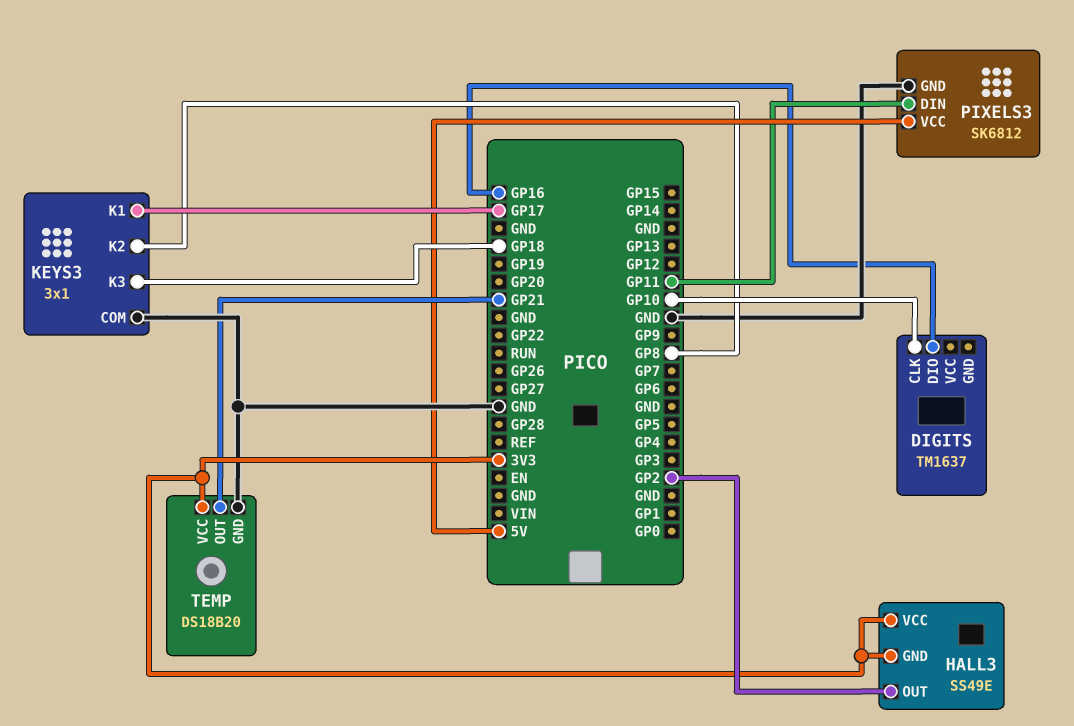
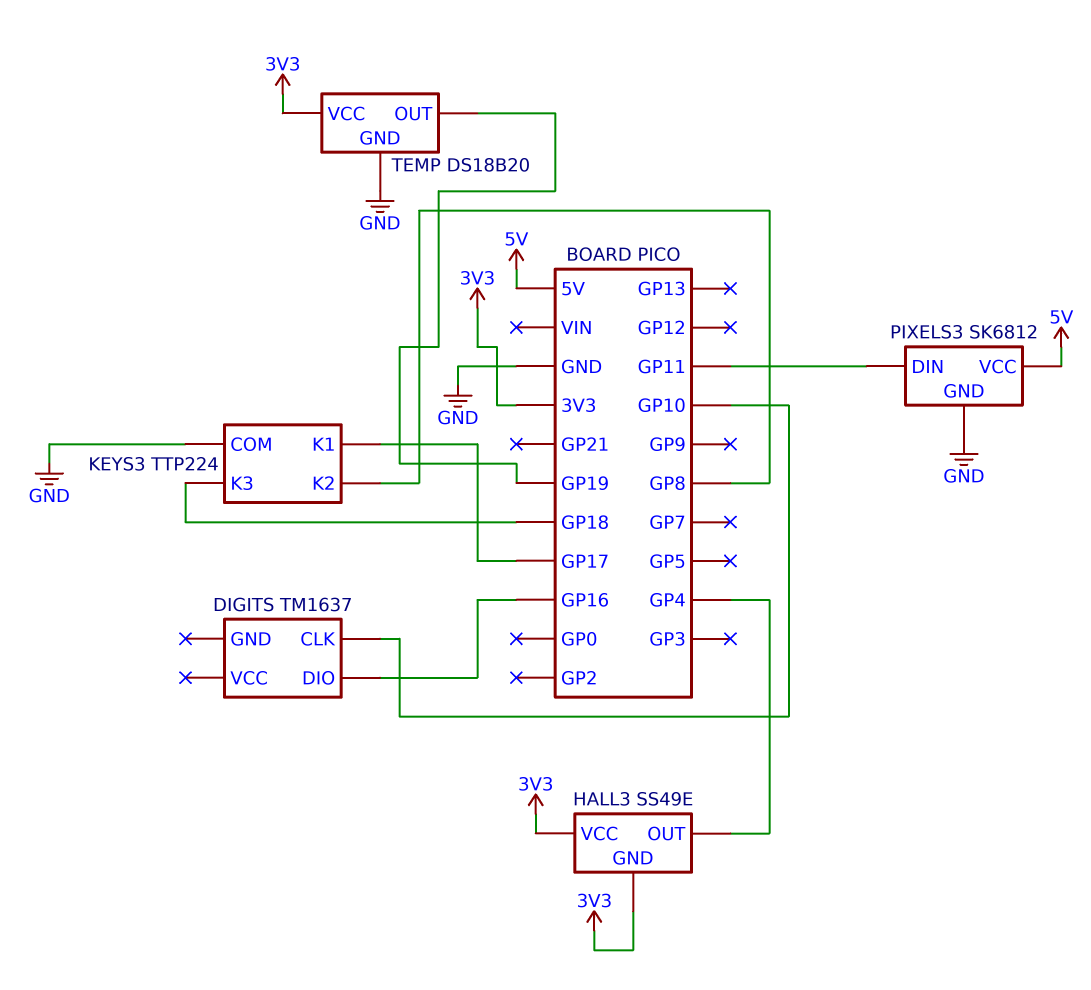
HALL3 pin OUT: GP2 -> GP4
KEYS3: 3x1 -> TTP224
TEMP pin OUT: GP21 -> GP19

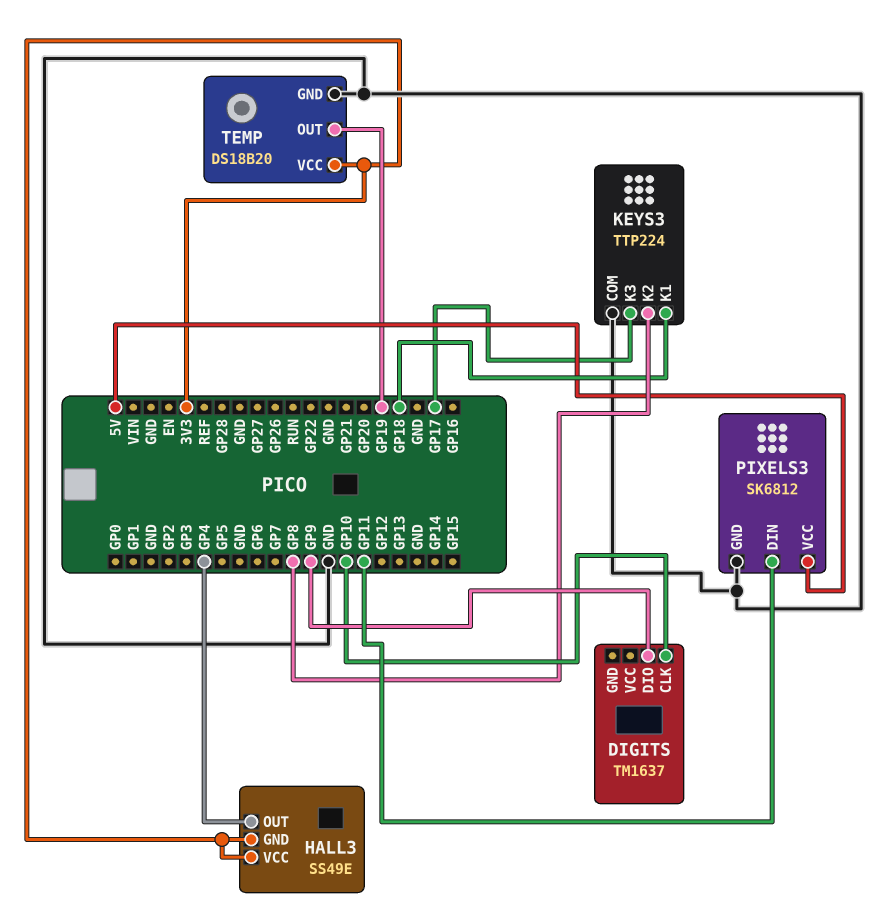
DIGITS pin DIO: GP16 -> GP9
KEYS3 pin K1: GP17 -> GP18
KEYS3 pin K3: GP18 -> GP17

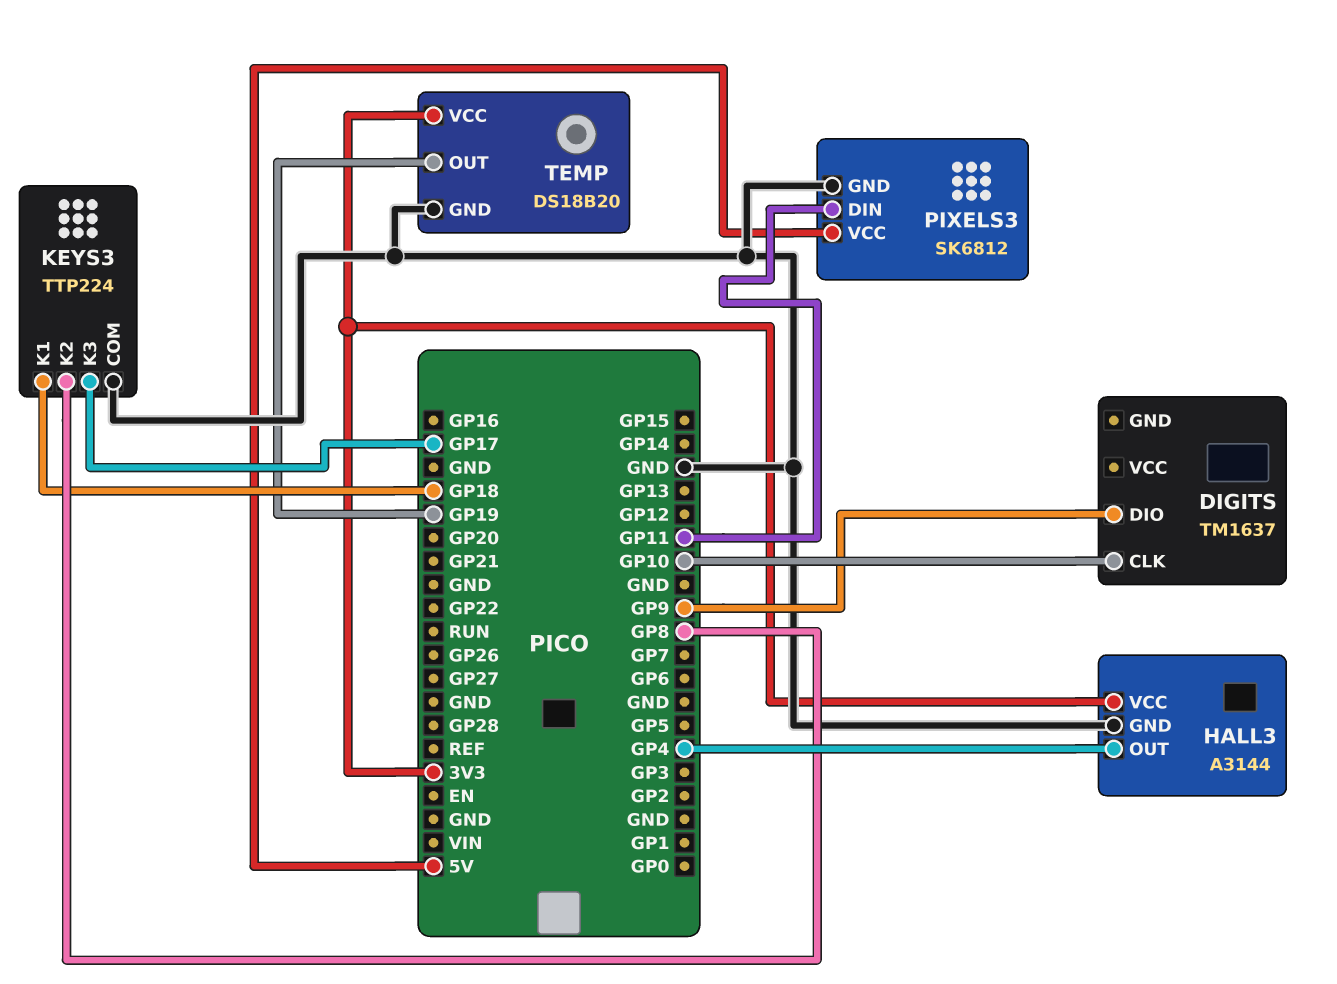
HALL3: SS49E -> A3144
HALL3 pin GND: 3V3 -> GND

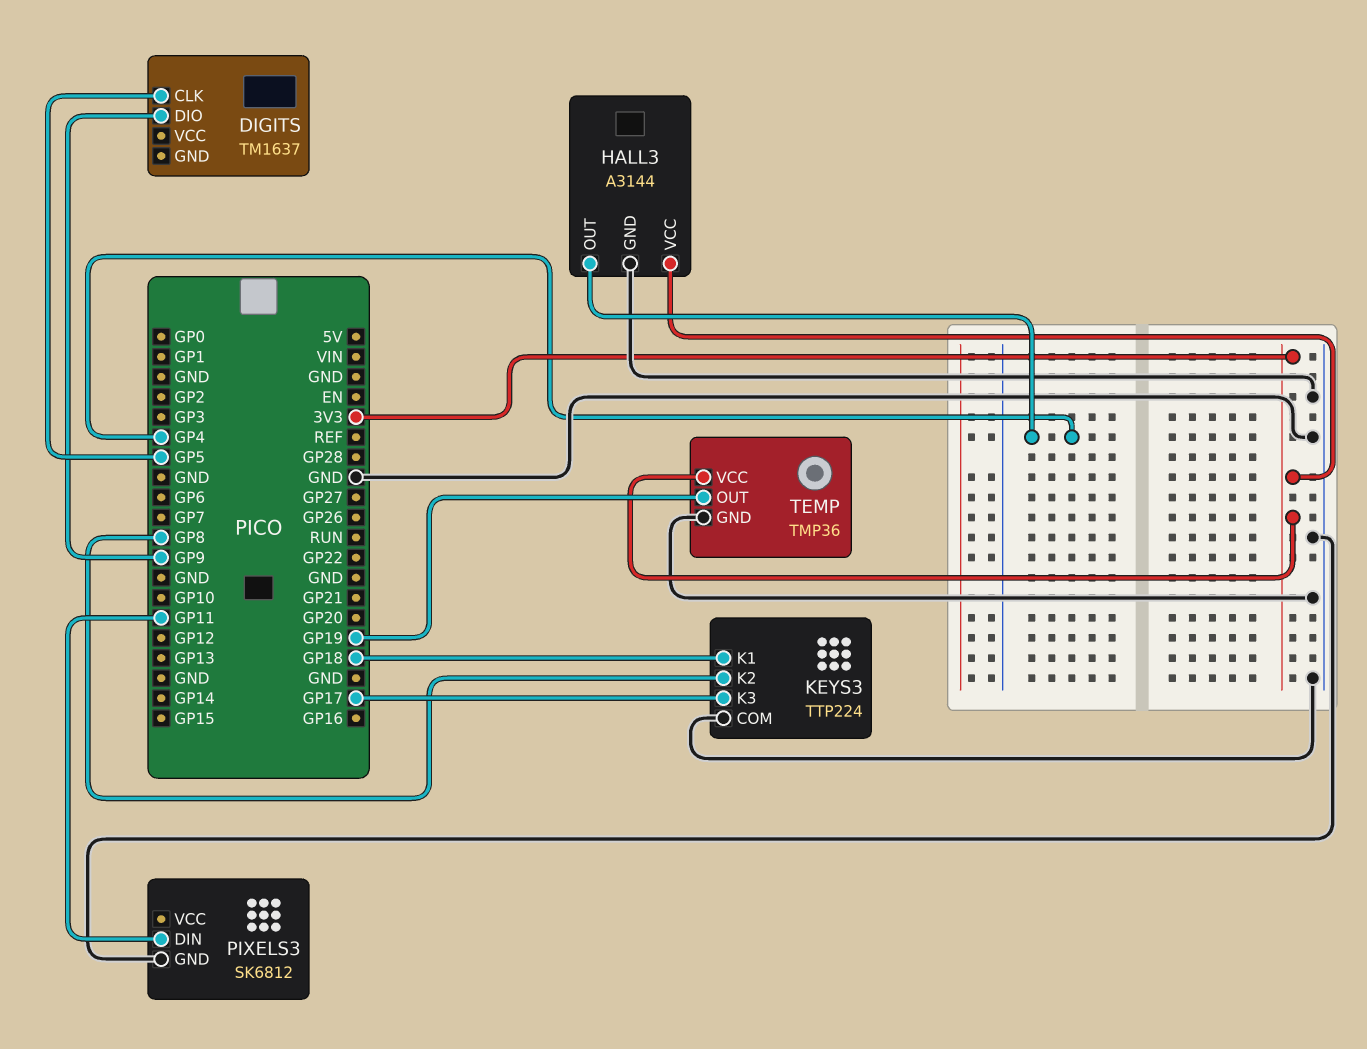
DIGITS pin CLK: GP10 -> GP5
PIXELS3 pin VCC: 5V -> none
TEMP: DS18B20 -> TMP36

